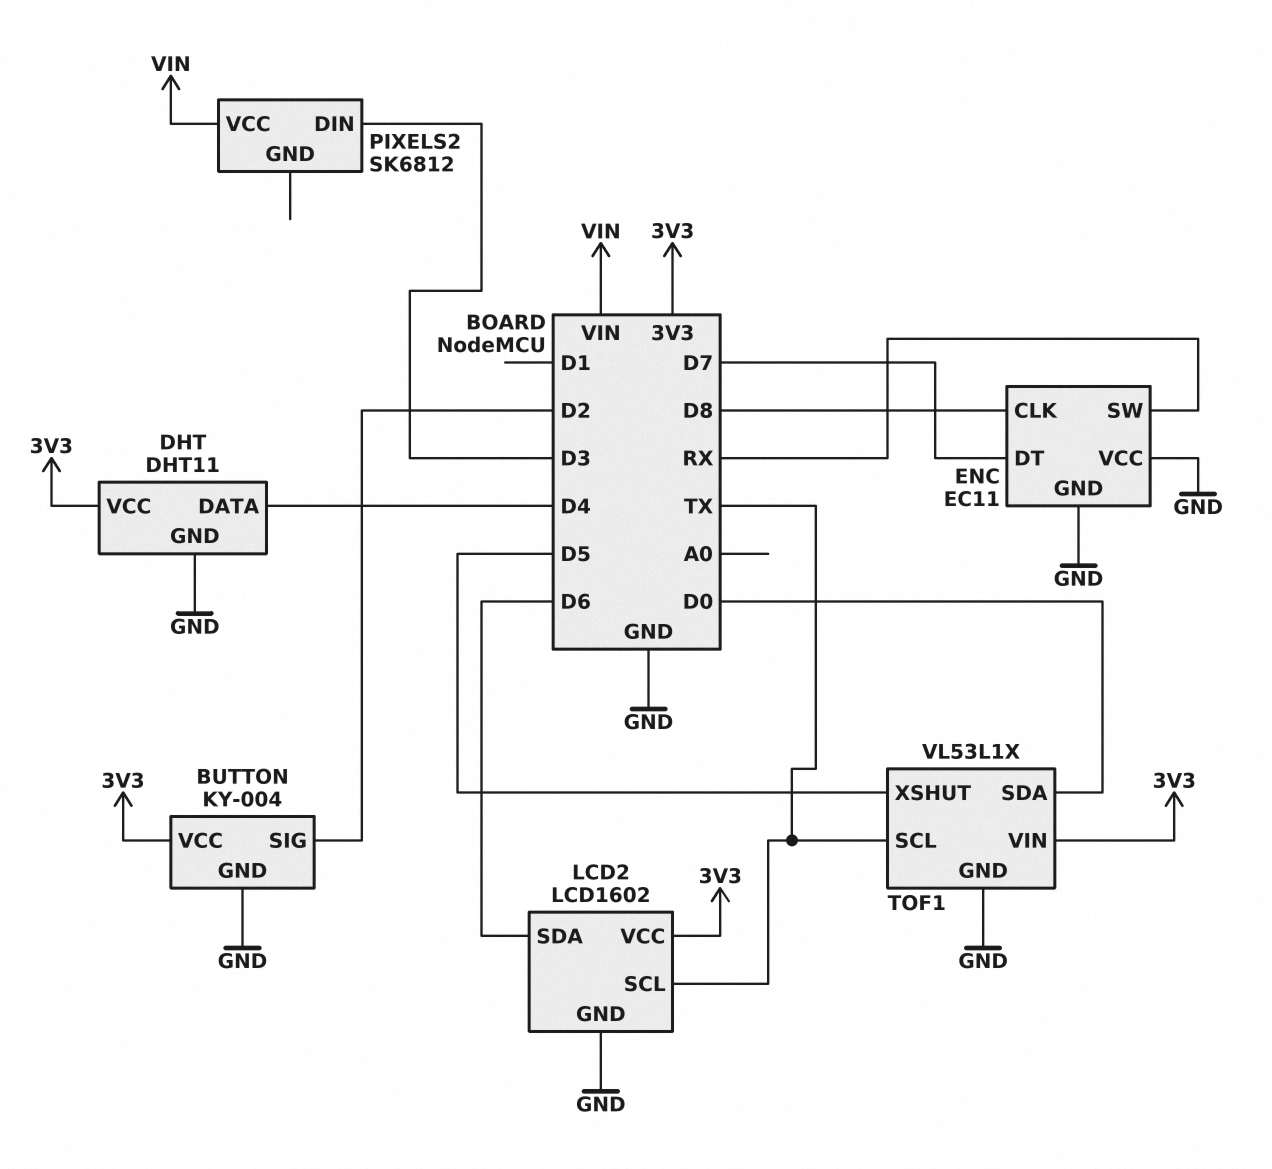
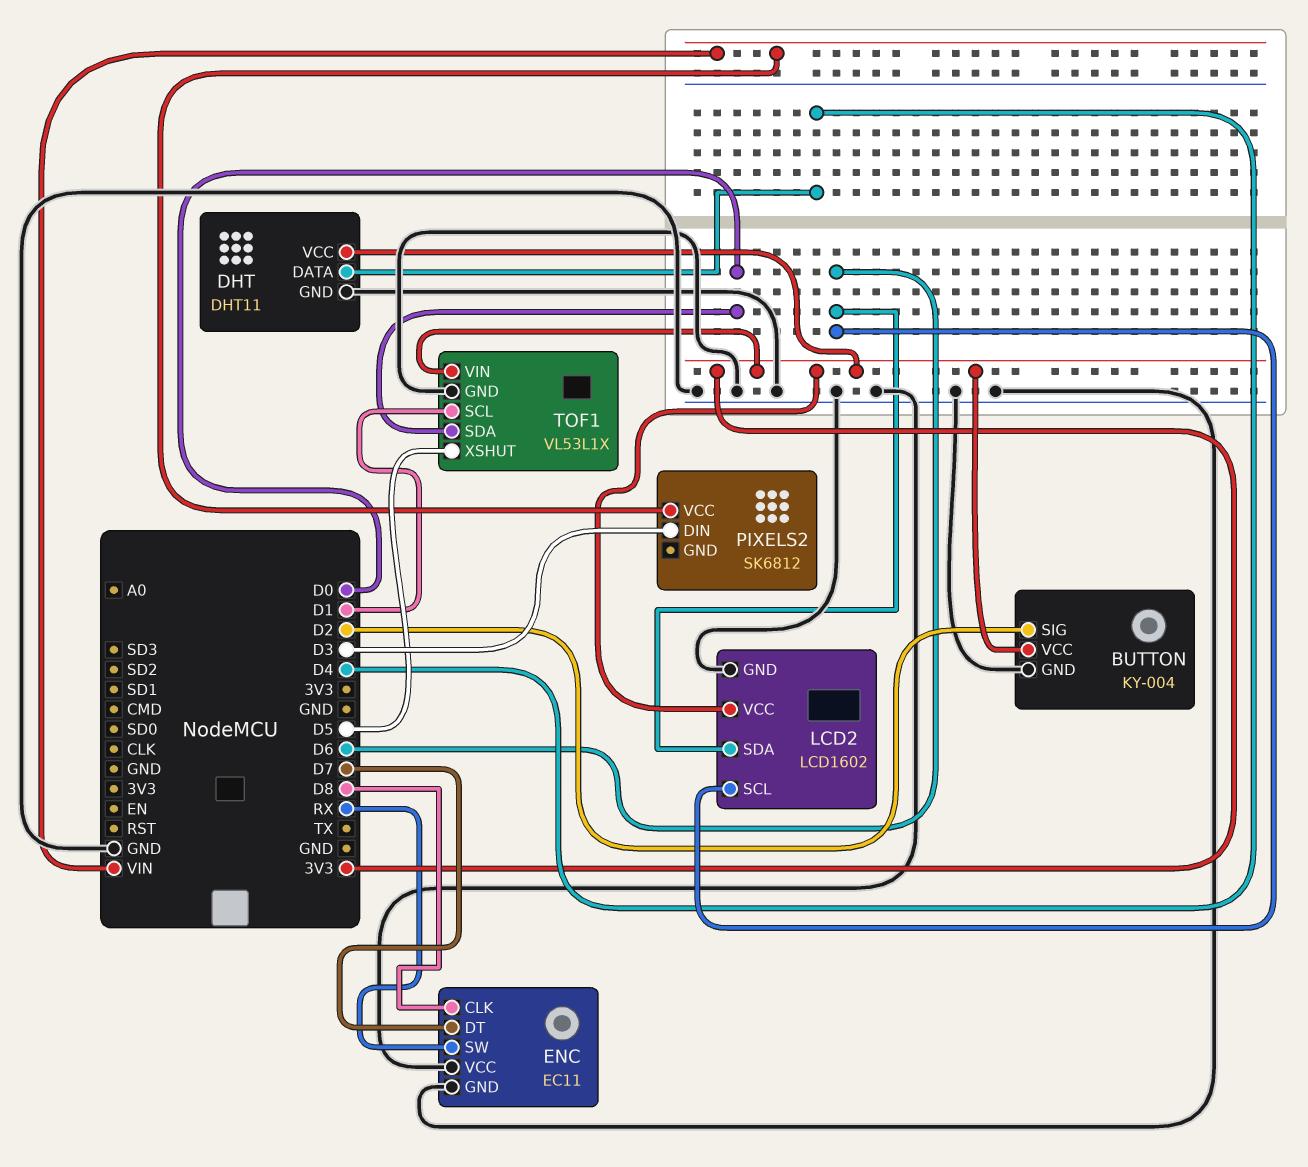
LCD2 pin SCL: TX -> D6
TOF1 pin SCL: TX -> D1

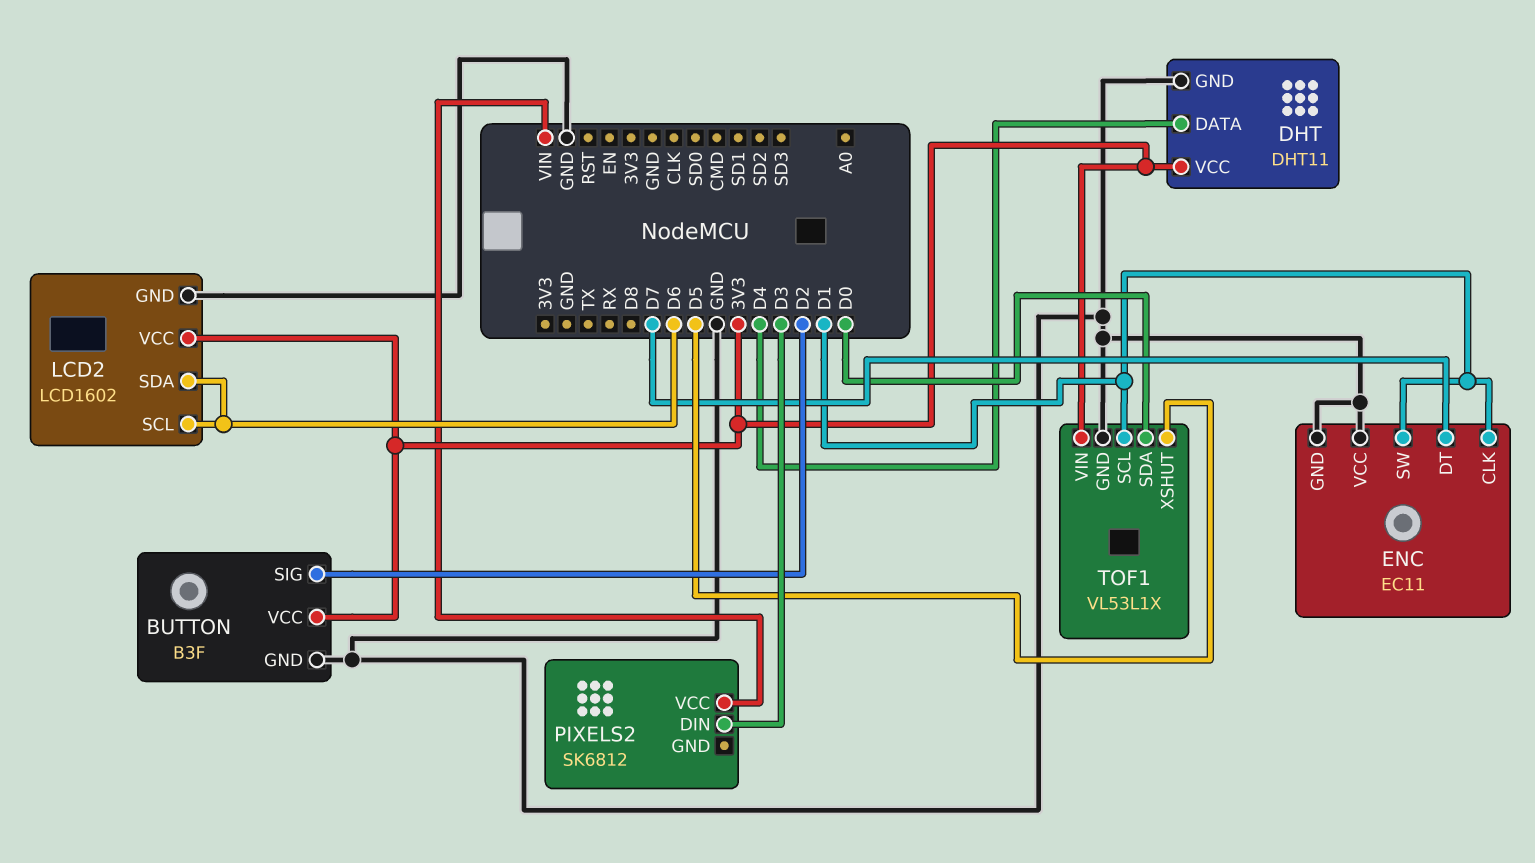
BUTTON: KY-004 -> B3F
ENC pin CLK: D8 -> D1
ENC pin SW: RX -> D1

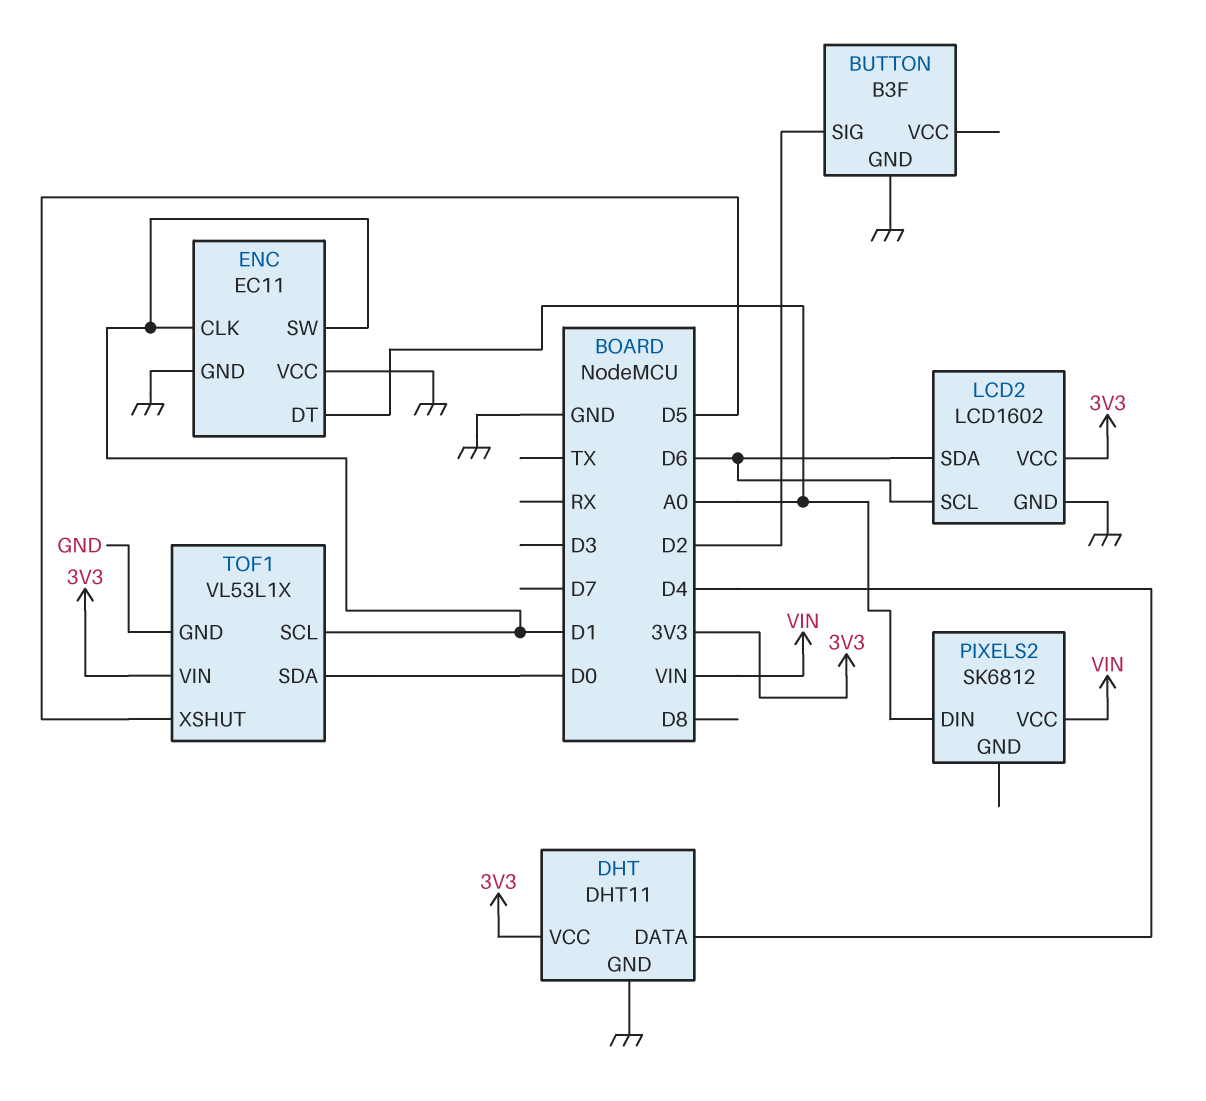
BUTTON pin VCC: 3V3 -> none
ENC pin DT: D7 -> A0
PIXELS2 pin DIN: D3 -> A0

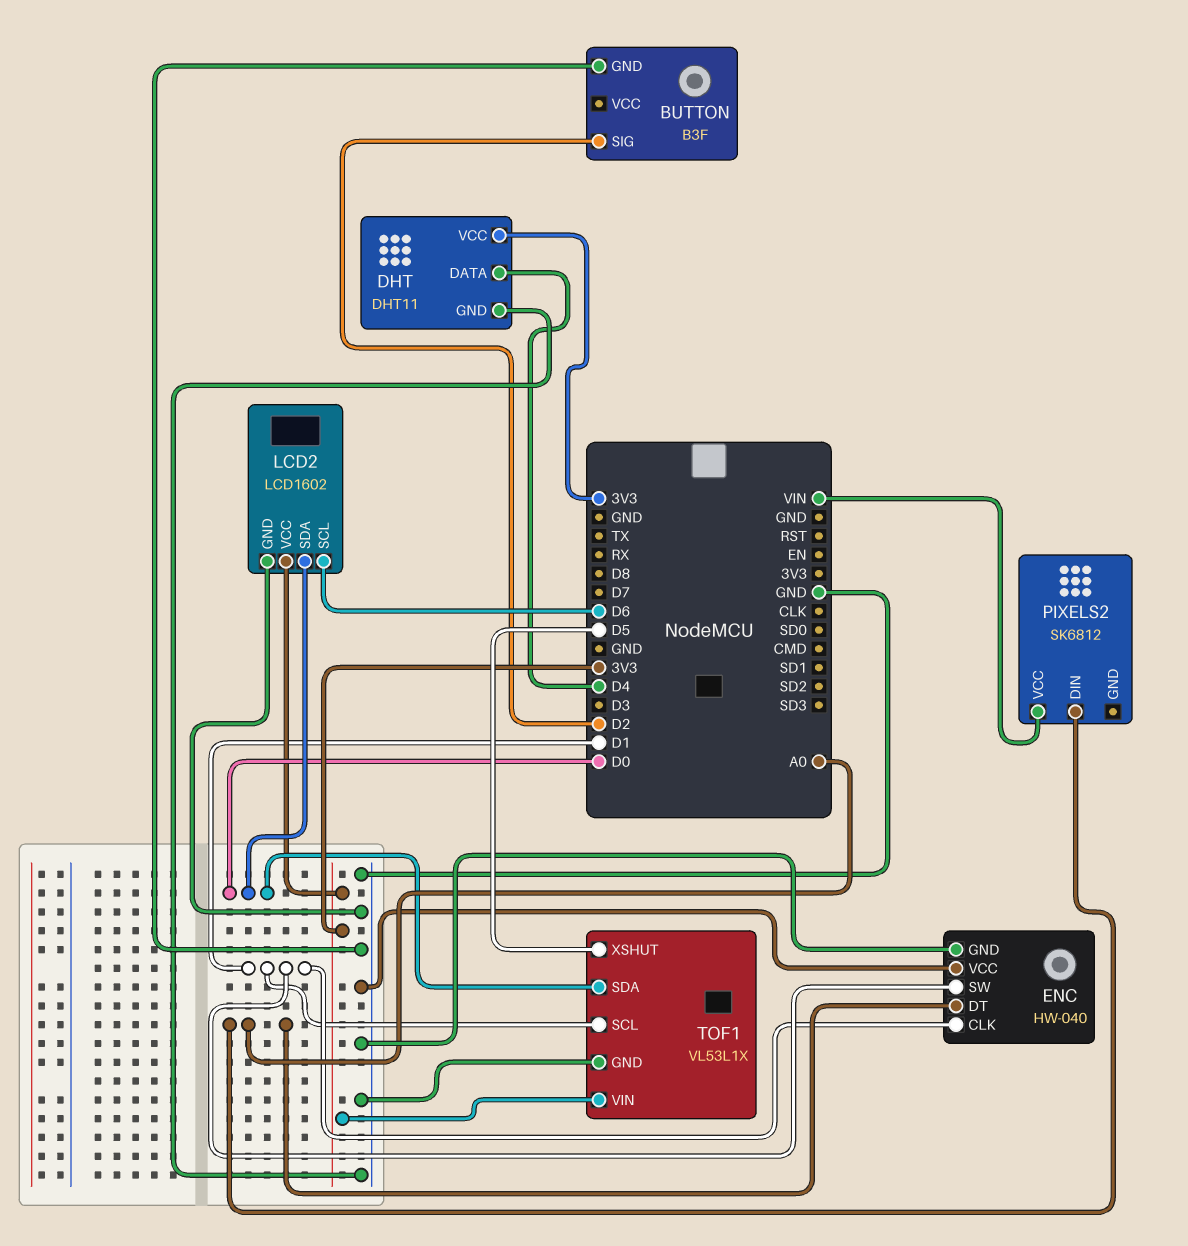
ENC: EC11 -> HW-040
LCD2 pin SDA: D6 -> D0

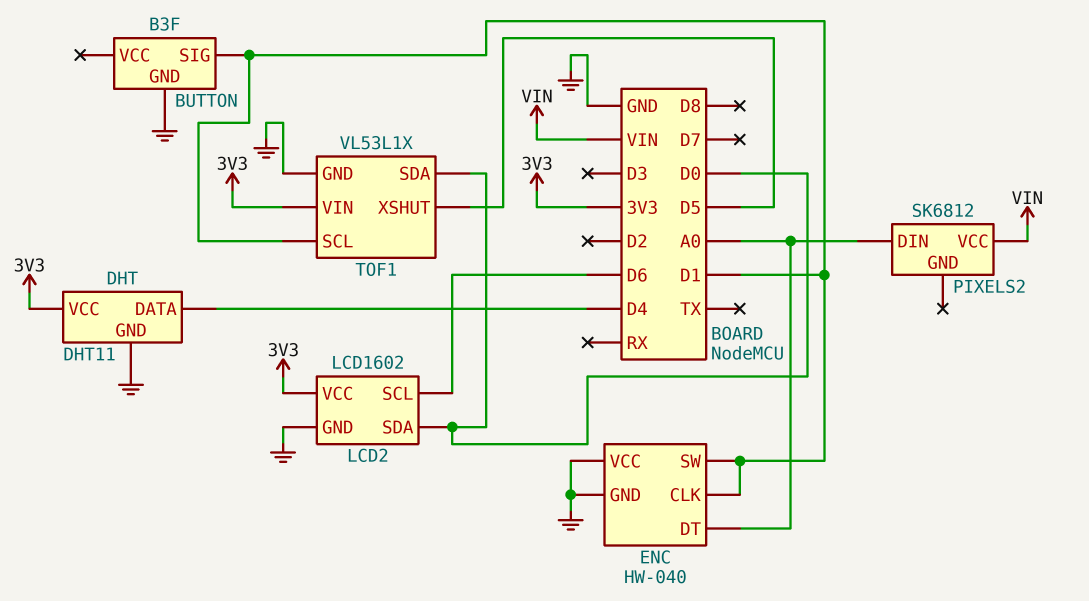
BUTTON pin SIG: D2 -> D1

